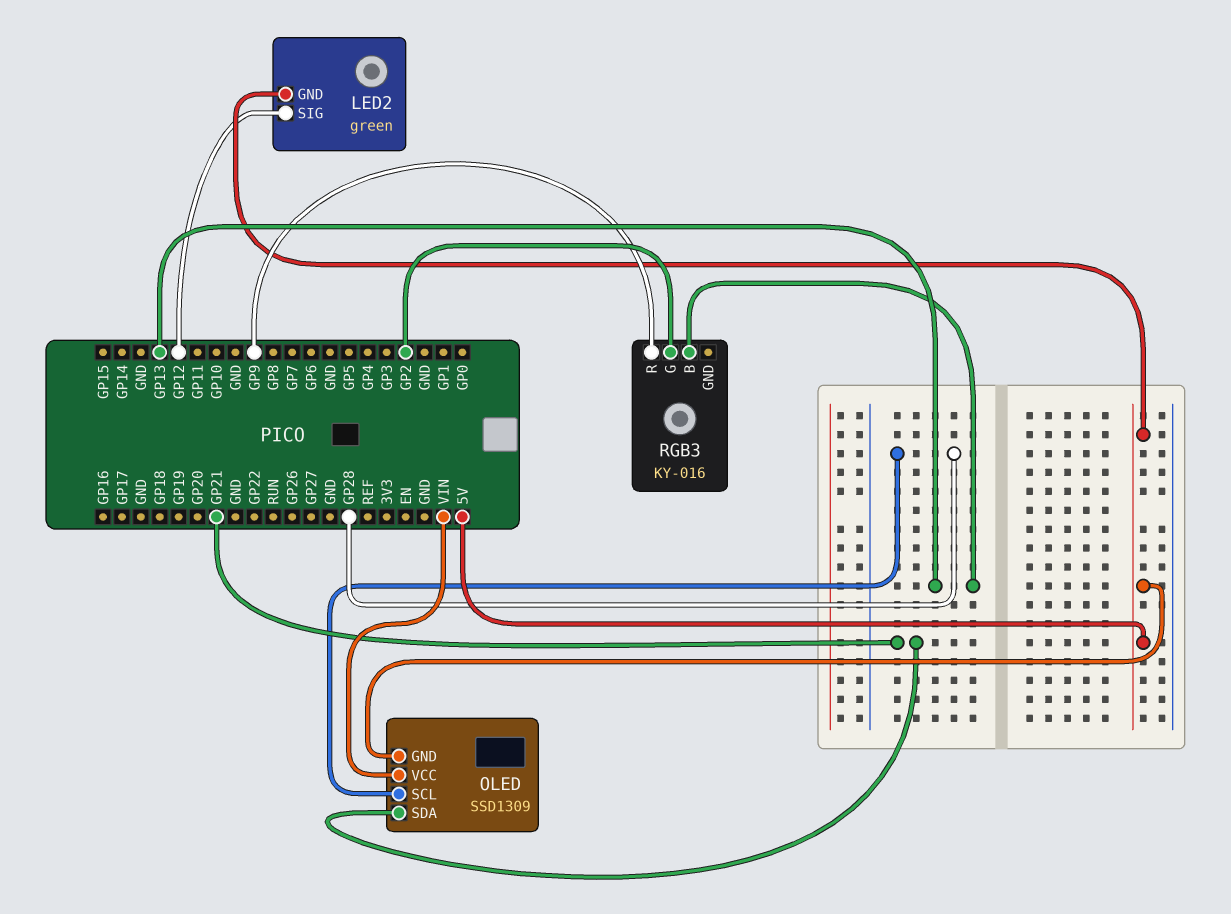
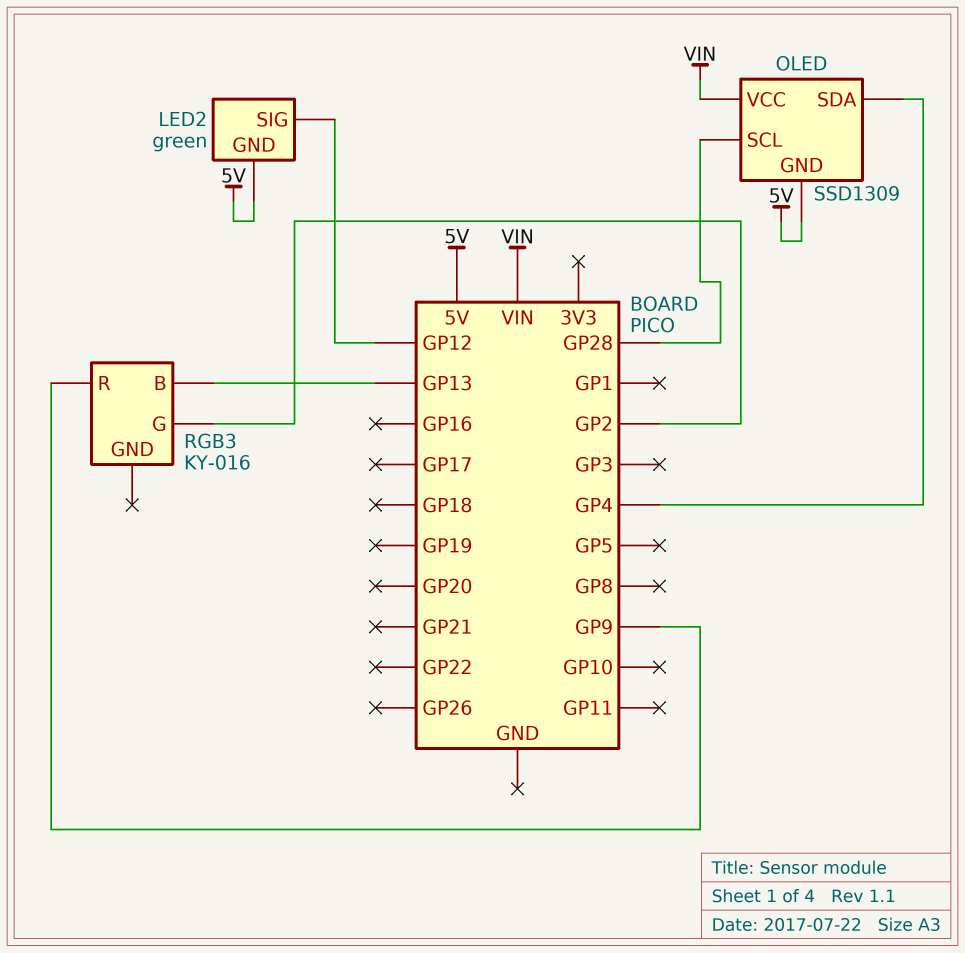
OLED pin SDA: GP21 -> GP4

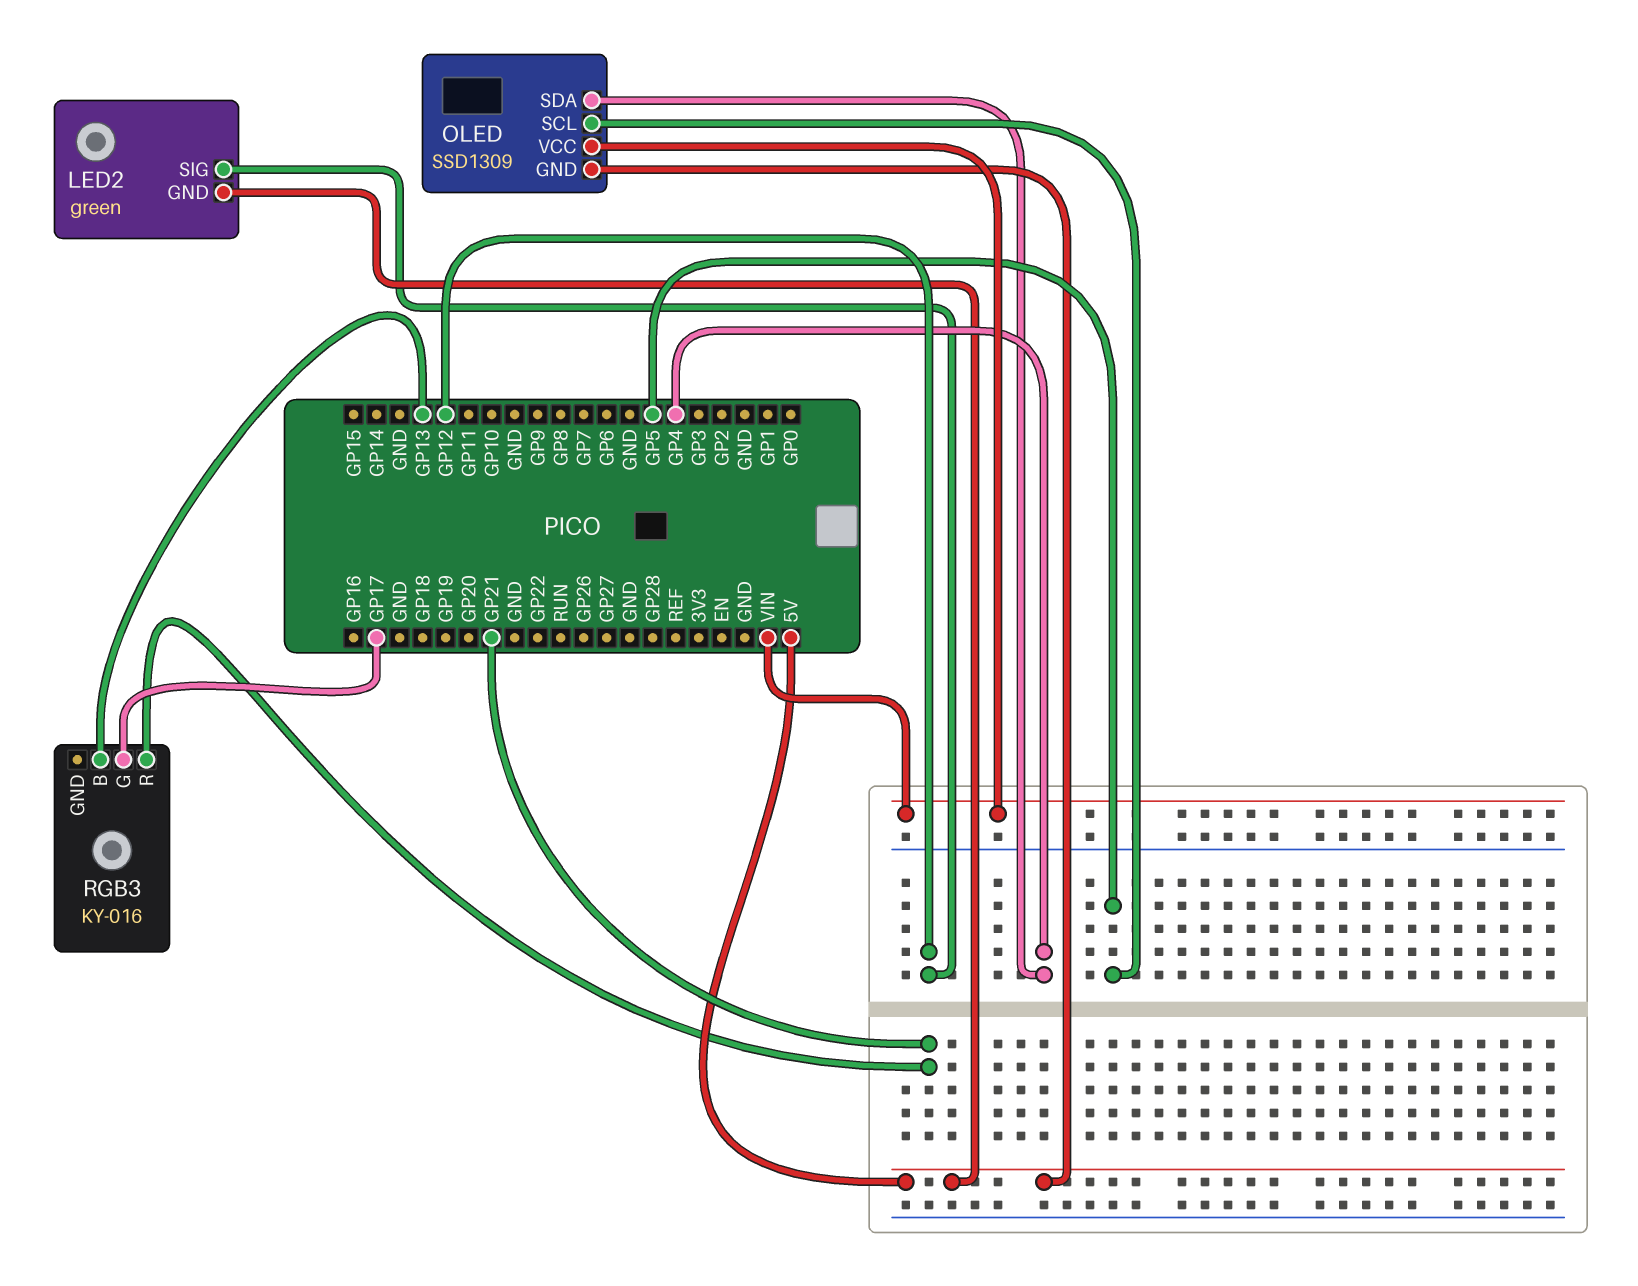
OLED pin SCL: GP28 -> GP5
RGB3 pin G: GP2 -> GP17
RGB3 pin R: GP9 -> GP21

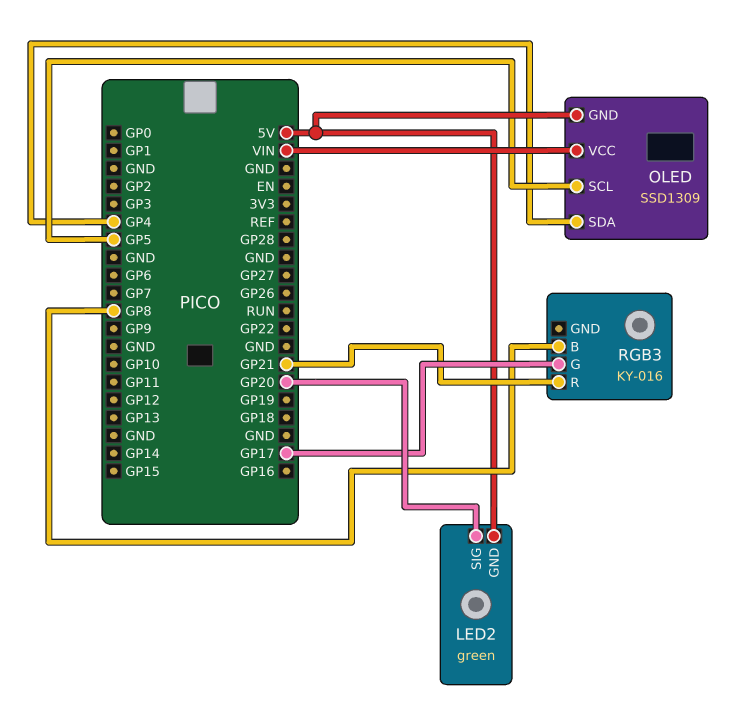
LED2 pin SIG: GP12 -> GP20
RGB3 pin B: GP13 -> GP8

